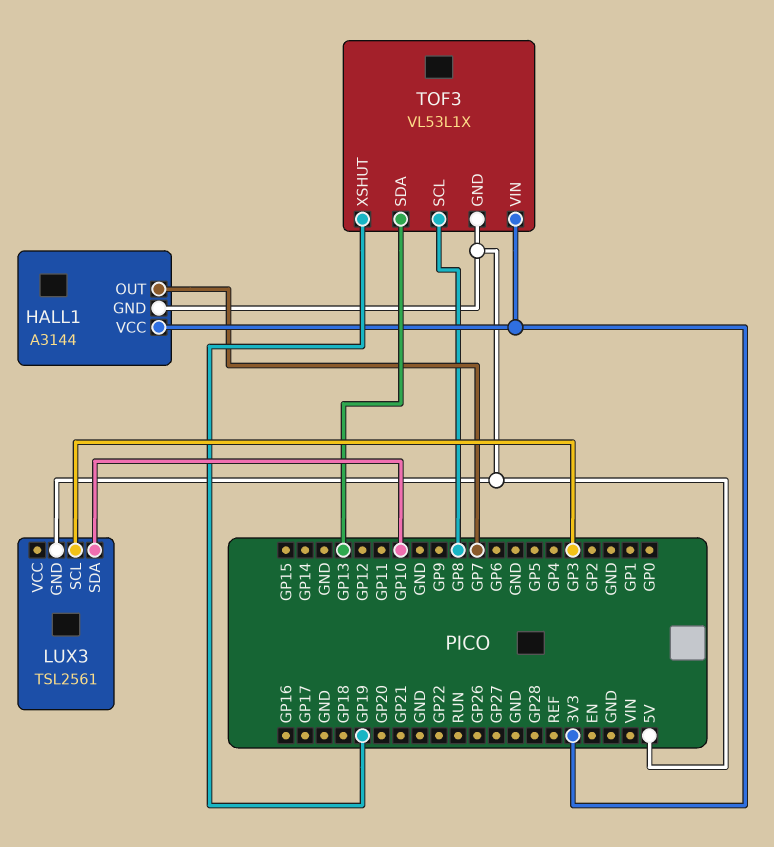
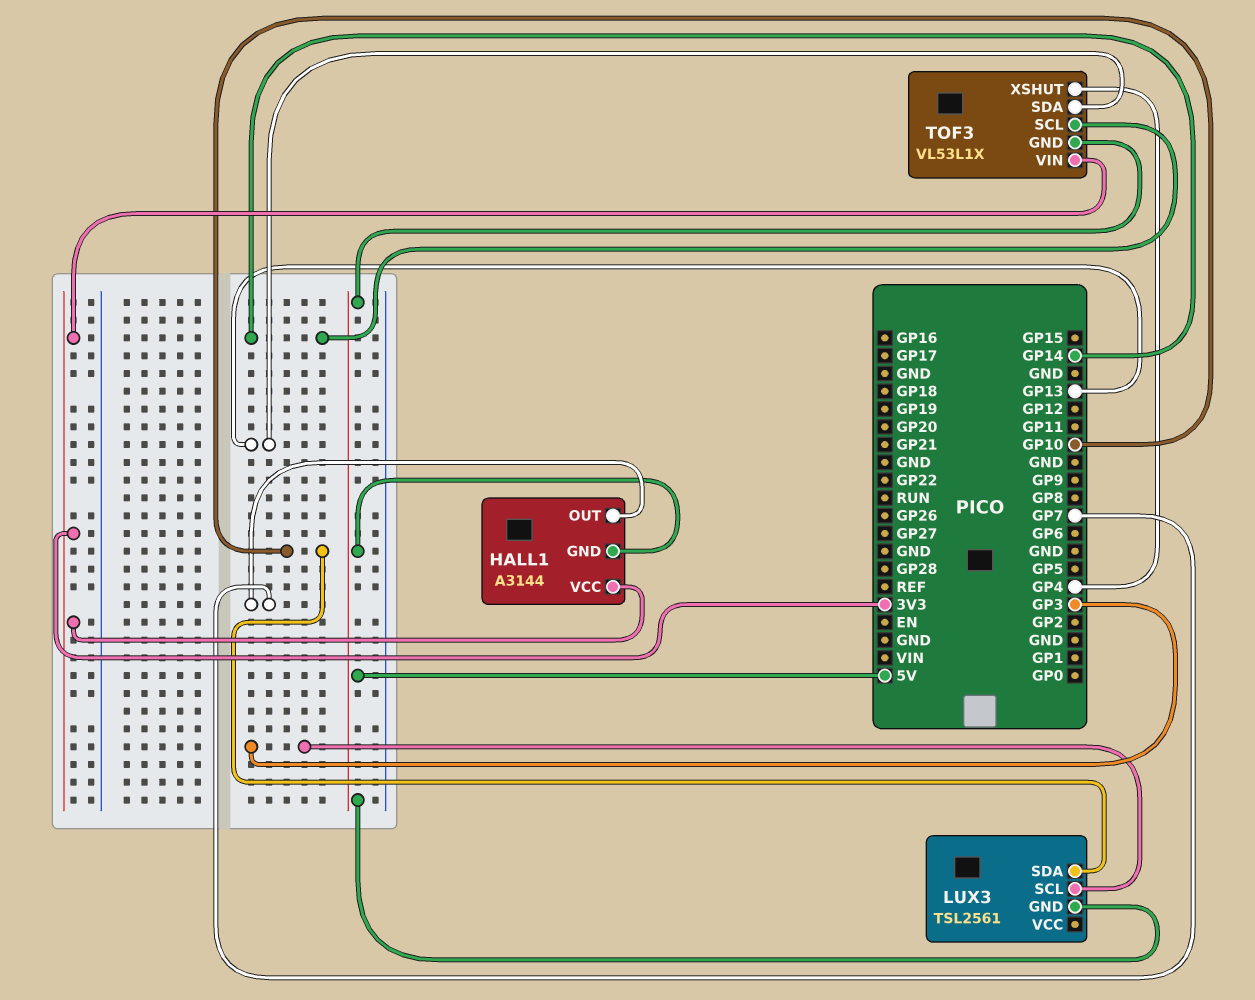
TOF3 pin SCL: GP8 -> GP14
TOF3 pin XSHUT: GP19 -> GP4

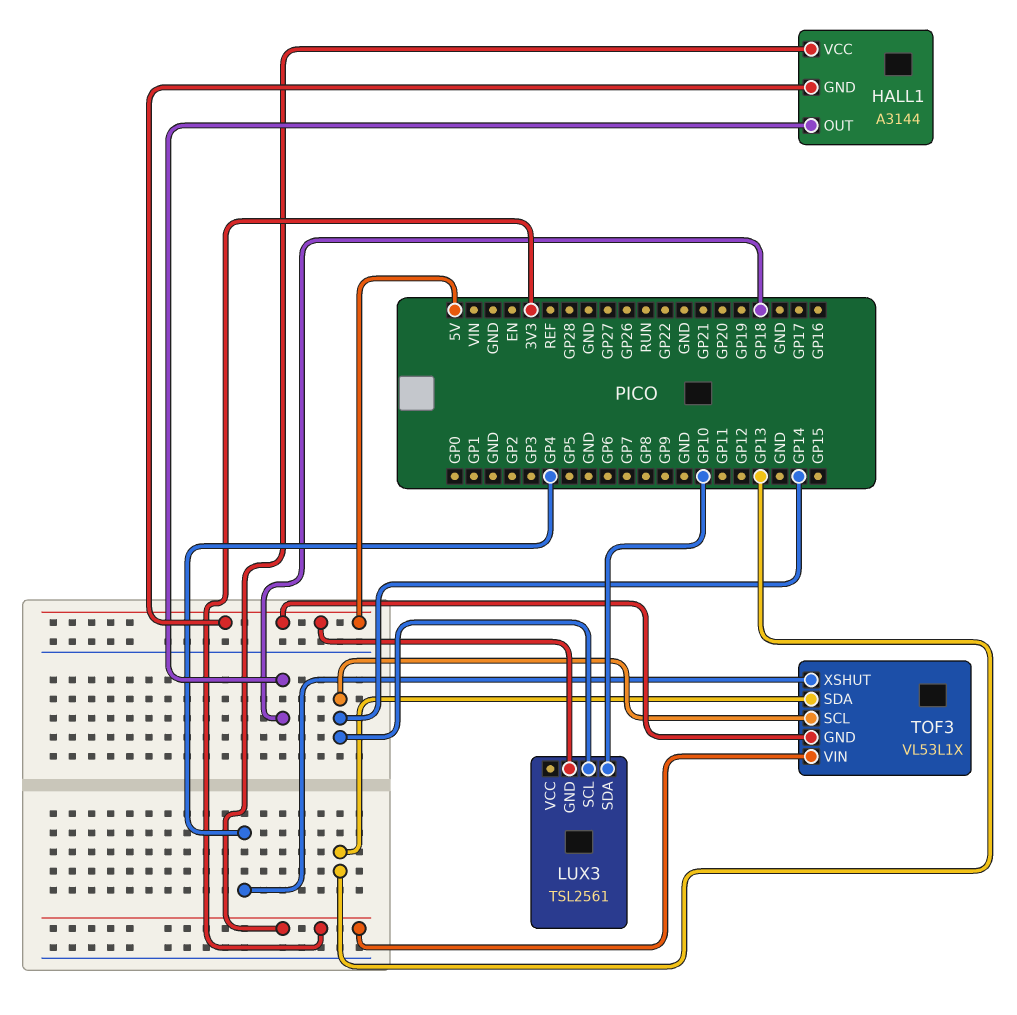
HALL1 pin OUT: GP7 -> GP18
LUX3 pin SCL: GP3 -> GP14

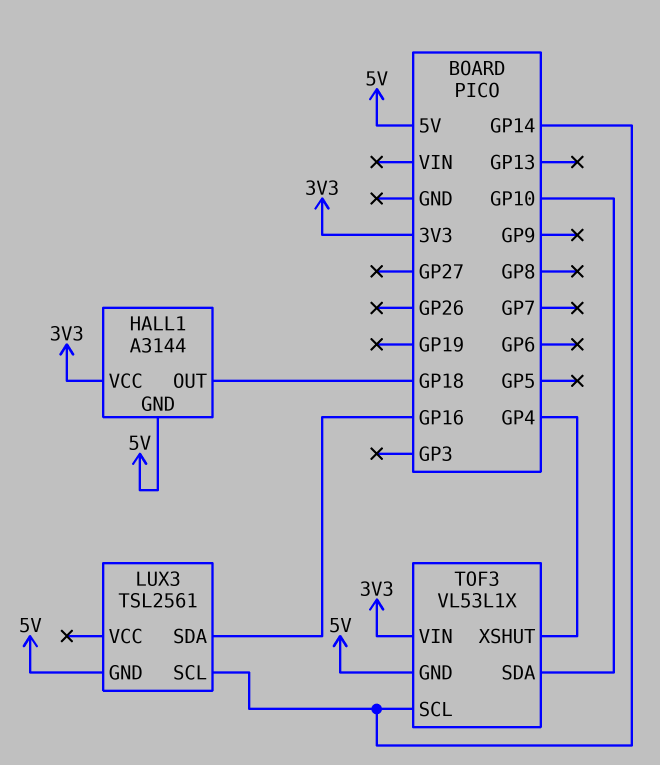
LUX3 pin SDA: GP10 -> GP16
TOF3 pin SDA: GP13 -> GP10

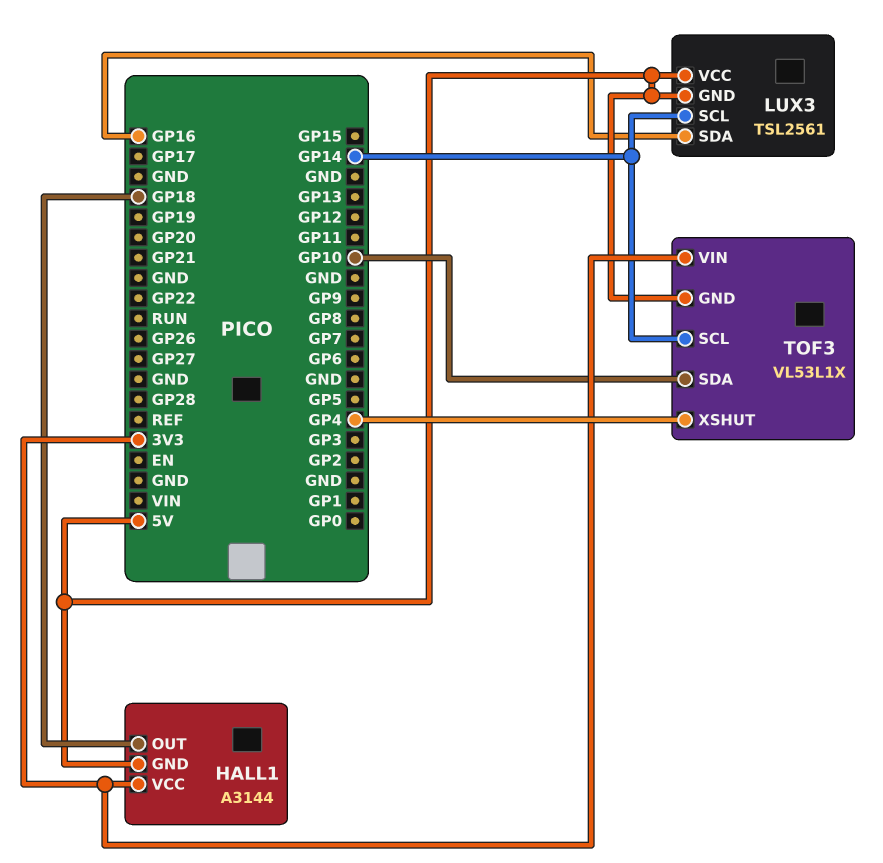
LUX3 pin VCC: none -> 5V

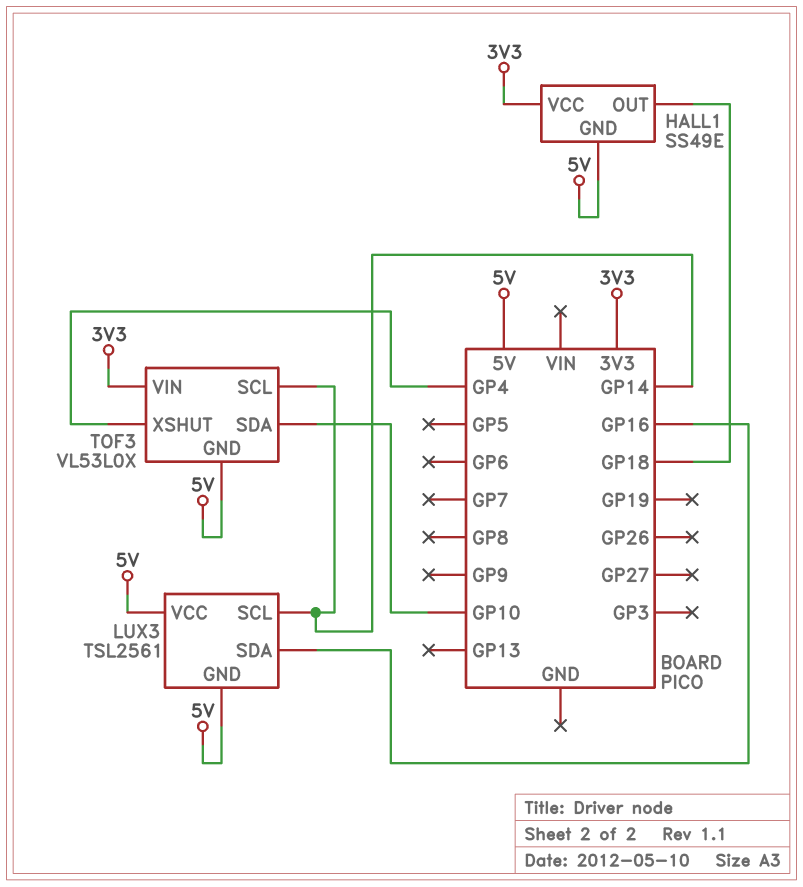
HALL1: A3144 -> SS49E
TOF3: VL53L1X -> VL53L0X

